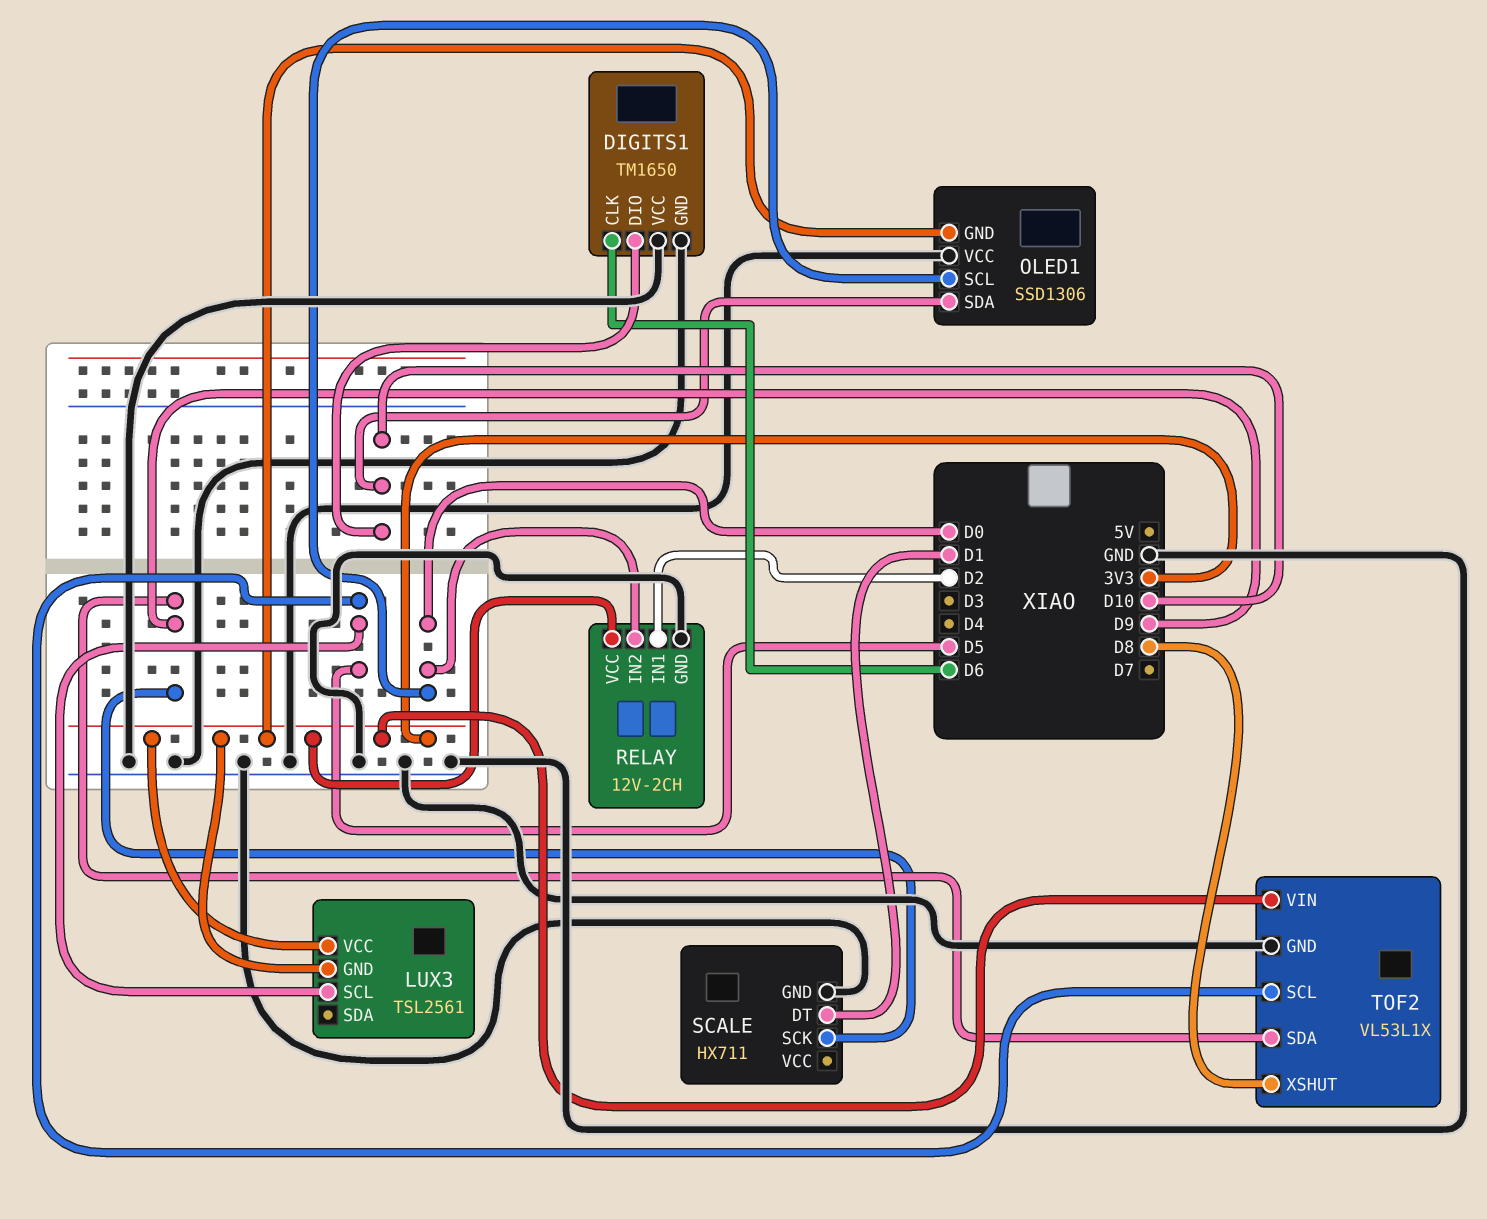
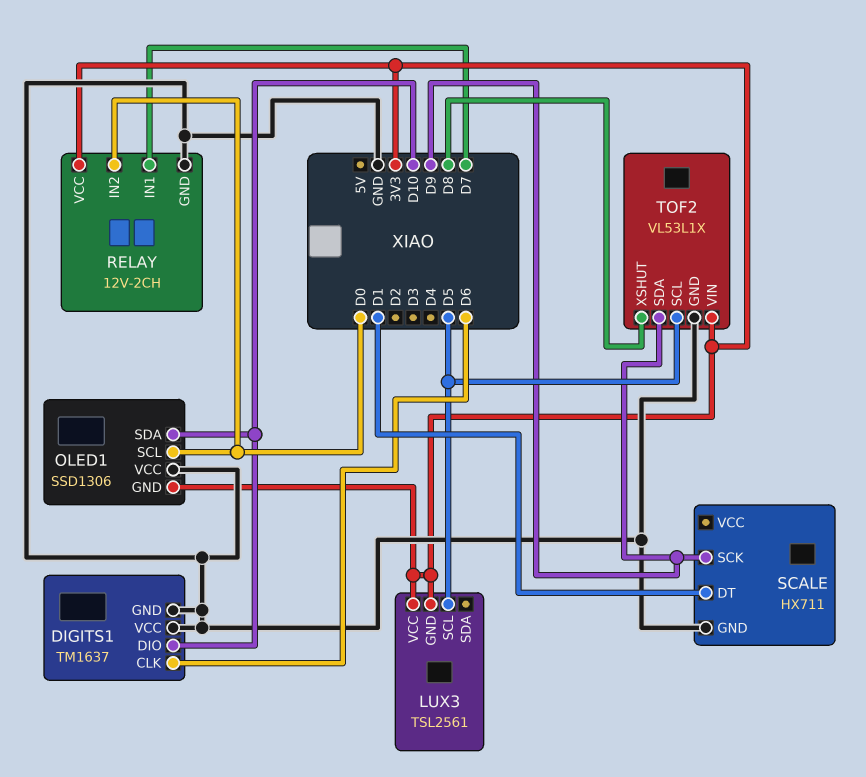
DIGITS1: TM1650 -> TM1637
RELAY pin IN1: D2 -> D7

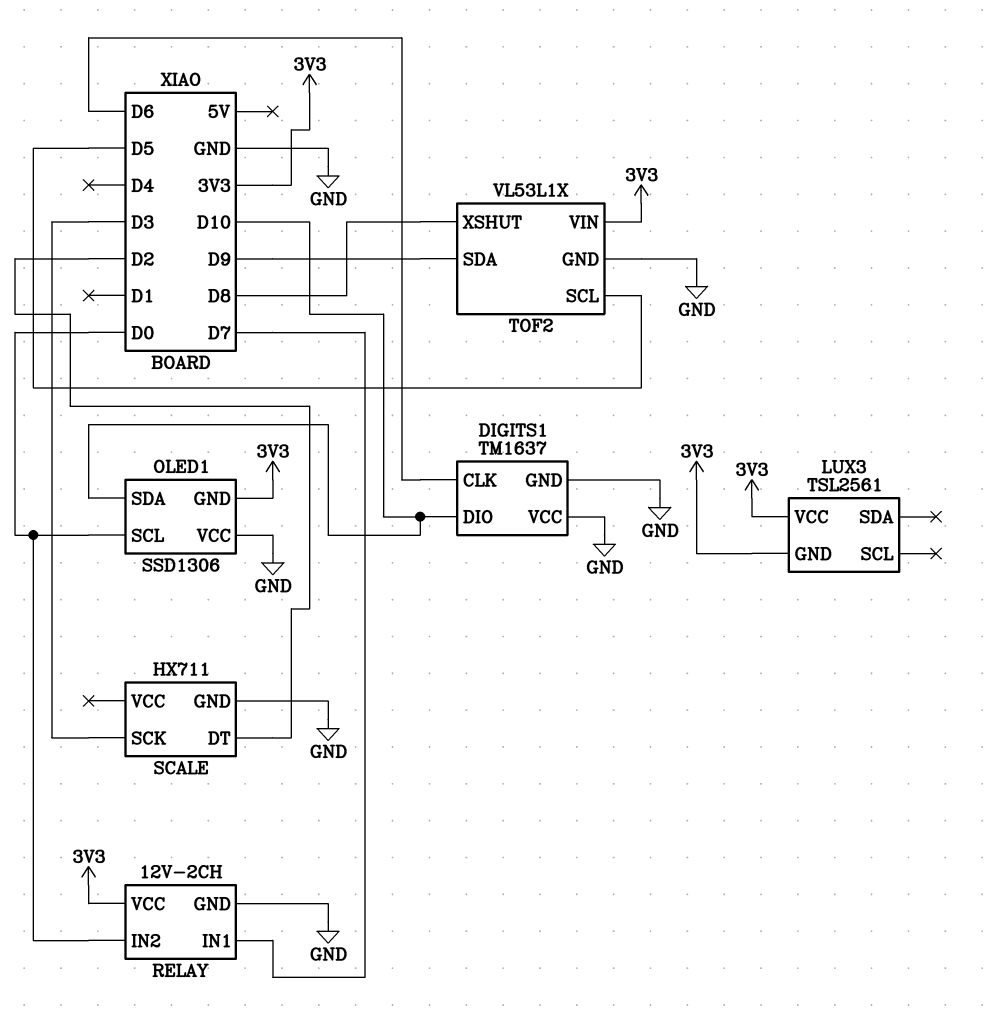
LUX3 pin SCL: D5 -> none
SCALE pin DT: D1 -> D2
SCALE pin SCK: D9 -> D3

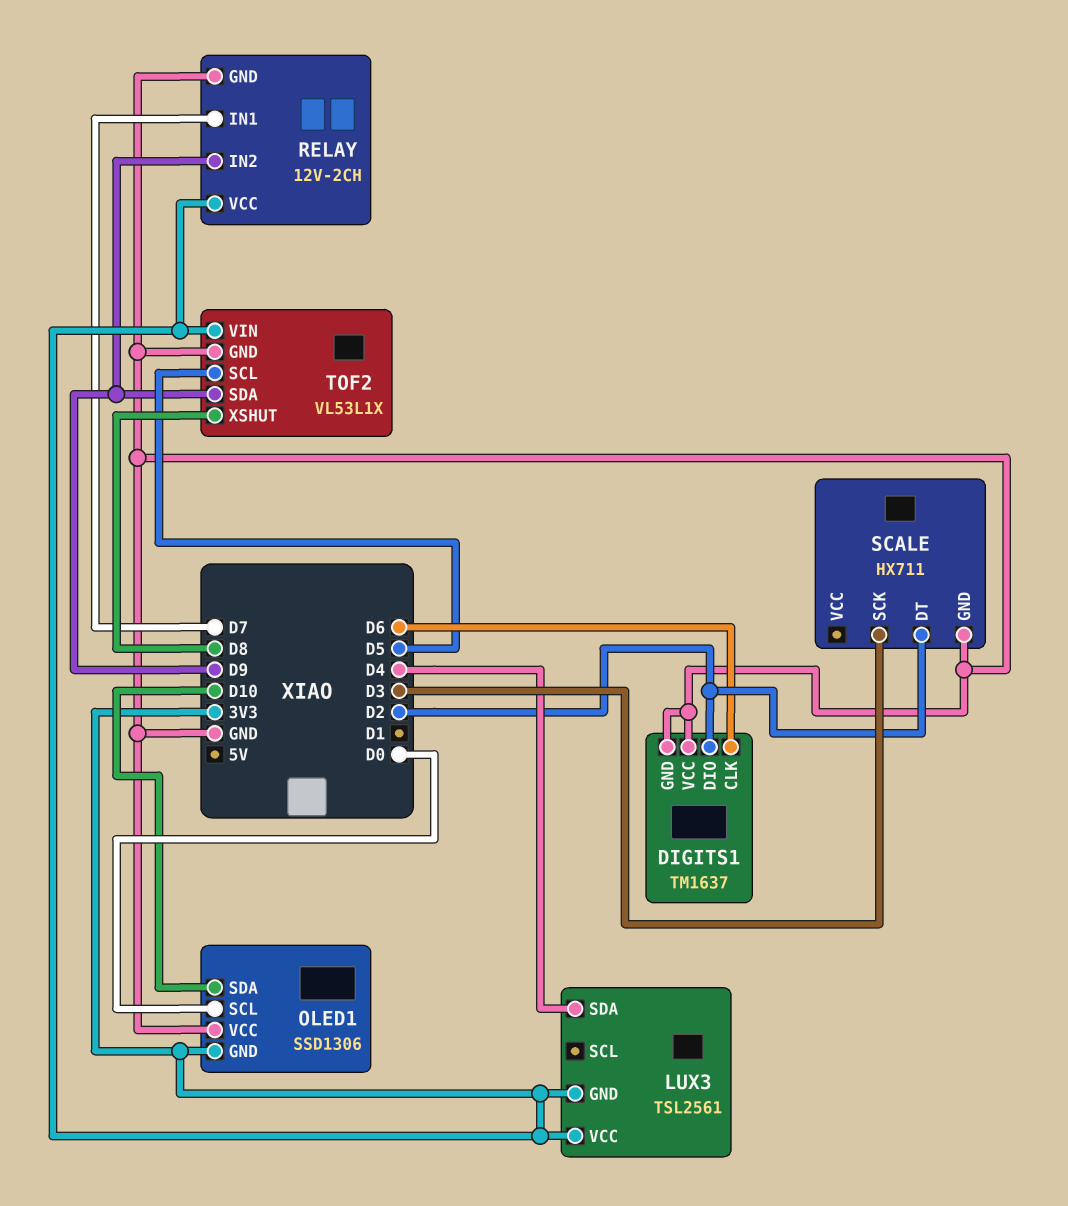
DIGITS1 pin DIO: D10 -> D2
LUX3 pin SDA: none -> D4
RELAY pin IN2: D0 -> D9

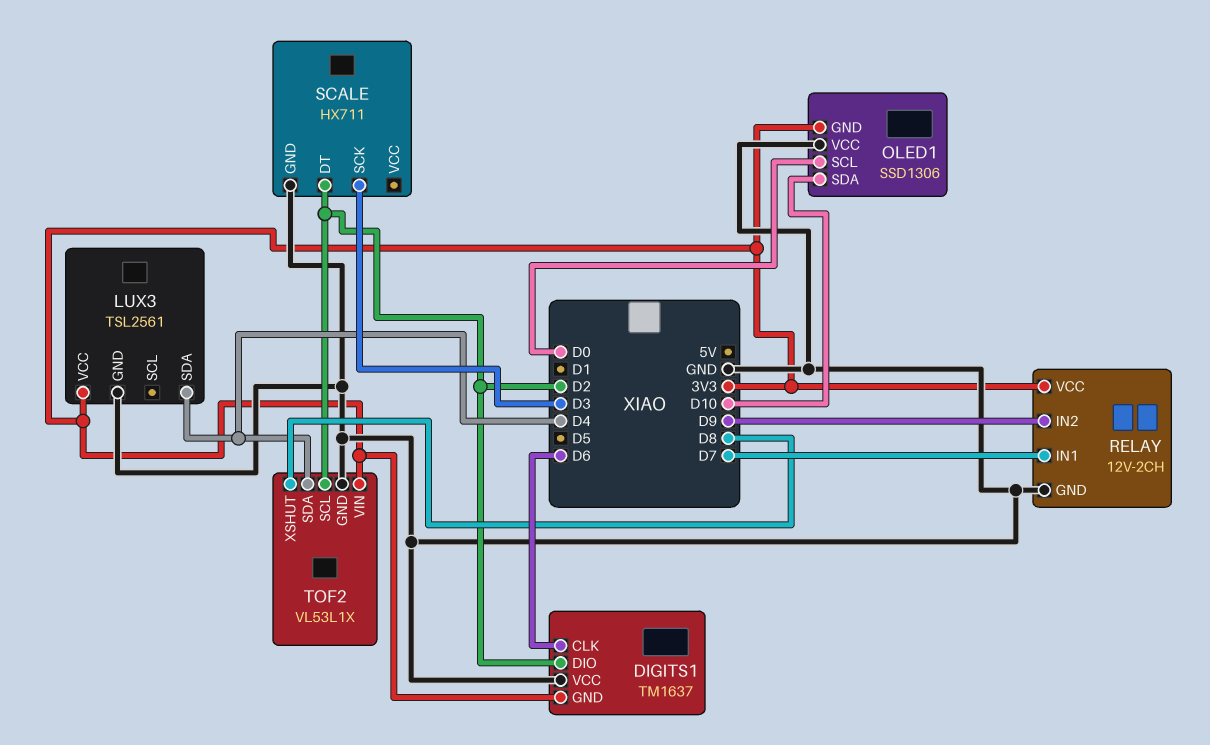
DIGITS1 pin GND: GND -> 3V3
LUX3 pin GND: 3V3 -> GND
TOF2 pin SCL: D5 -> D2
TOF2 pin SDA: D9 -> D4

